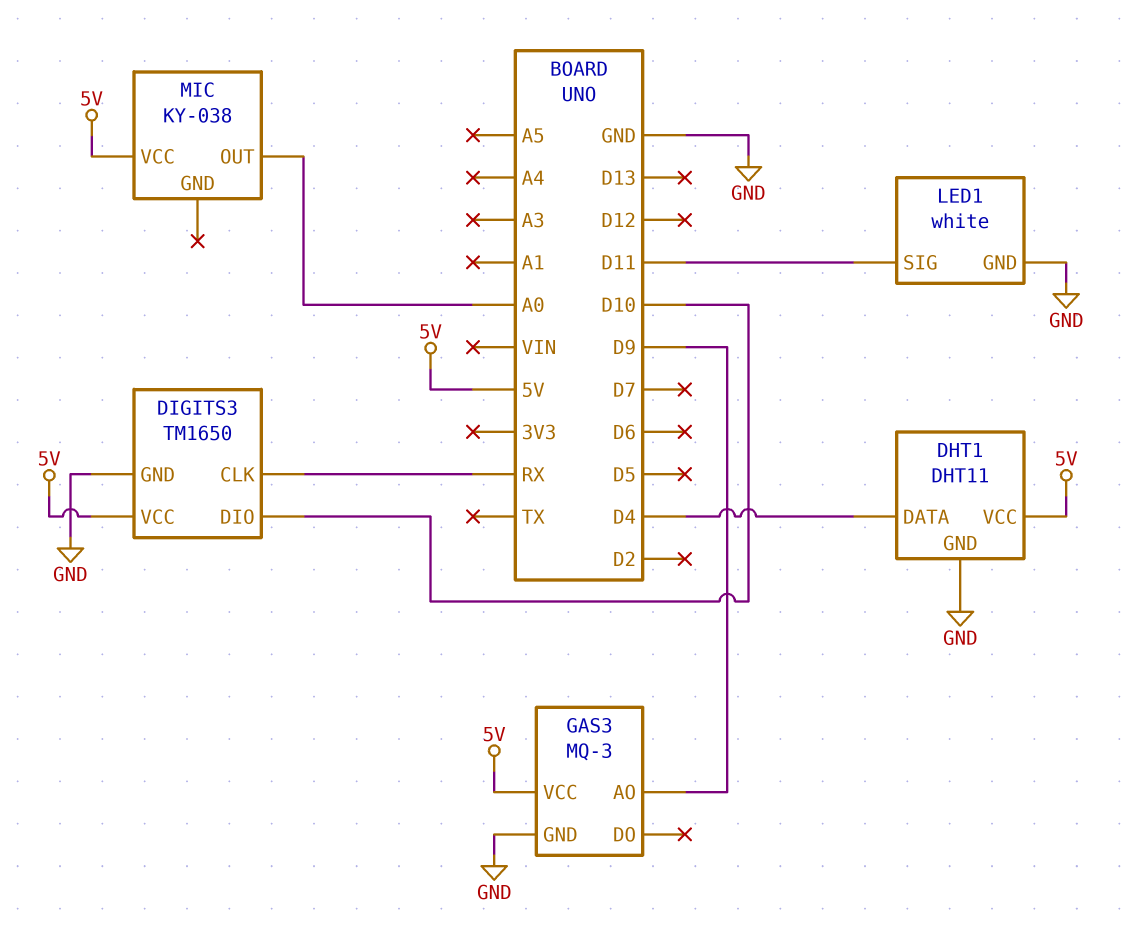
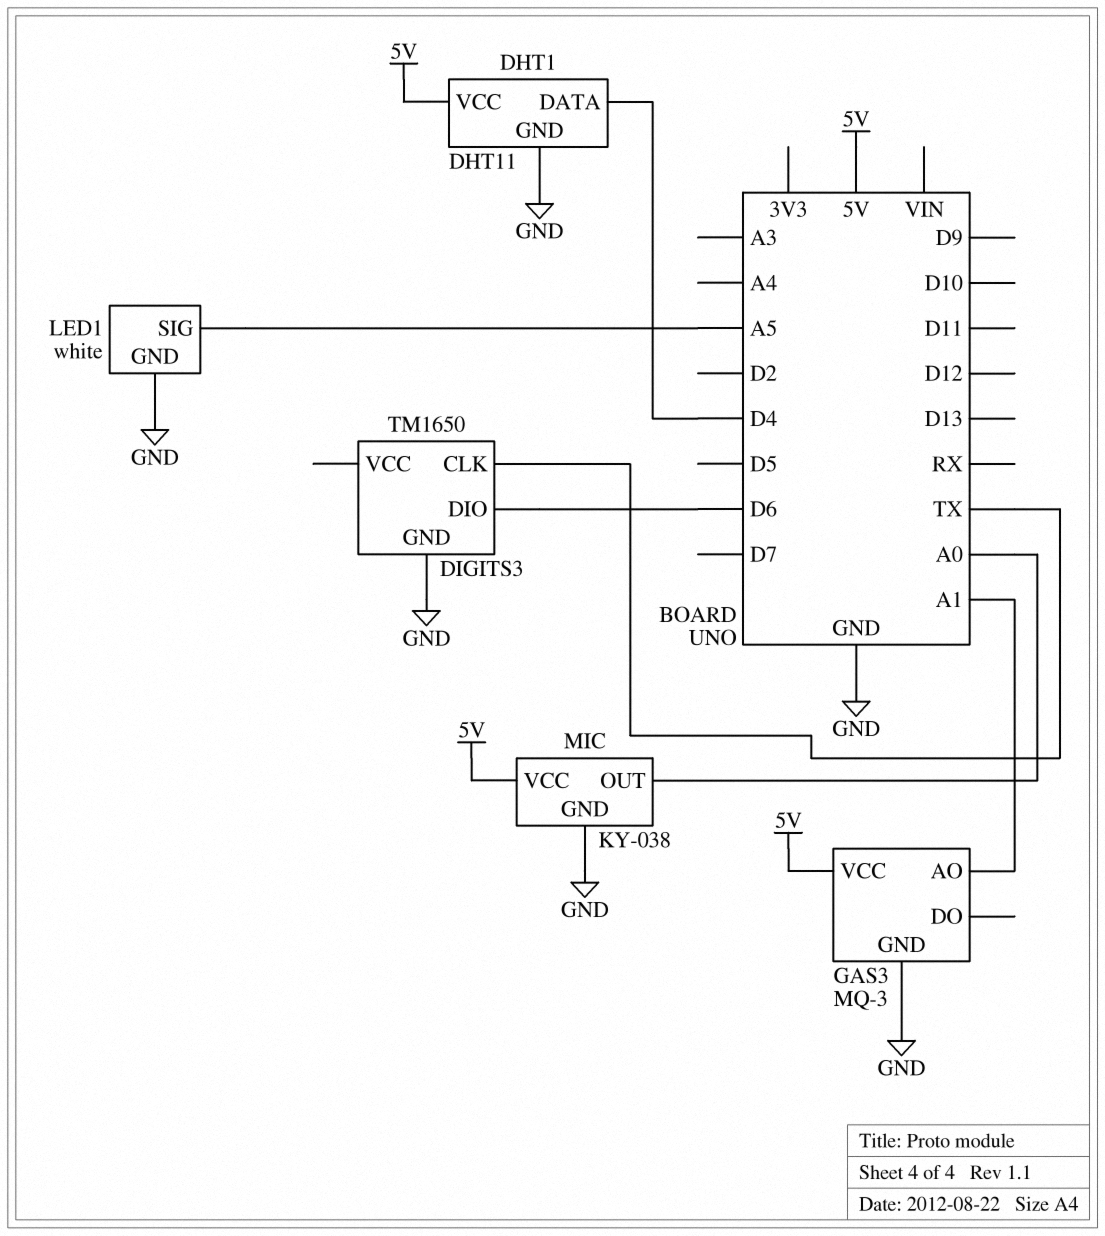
DIGITS3 pin CLK: RX -> TX
DIGITS3 pin DIO: D10 -> D6
DIGITS3 pin VCC: 5V -> none
GAS3 pin AO: D9 -> A1
LED1 pin SIG: D11 -> A5
MIC pin GND: none -> GND

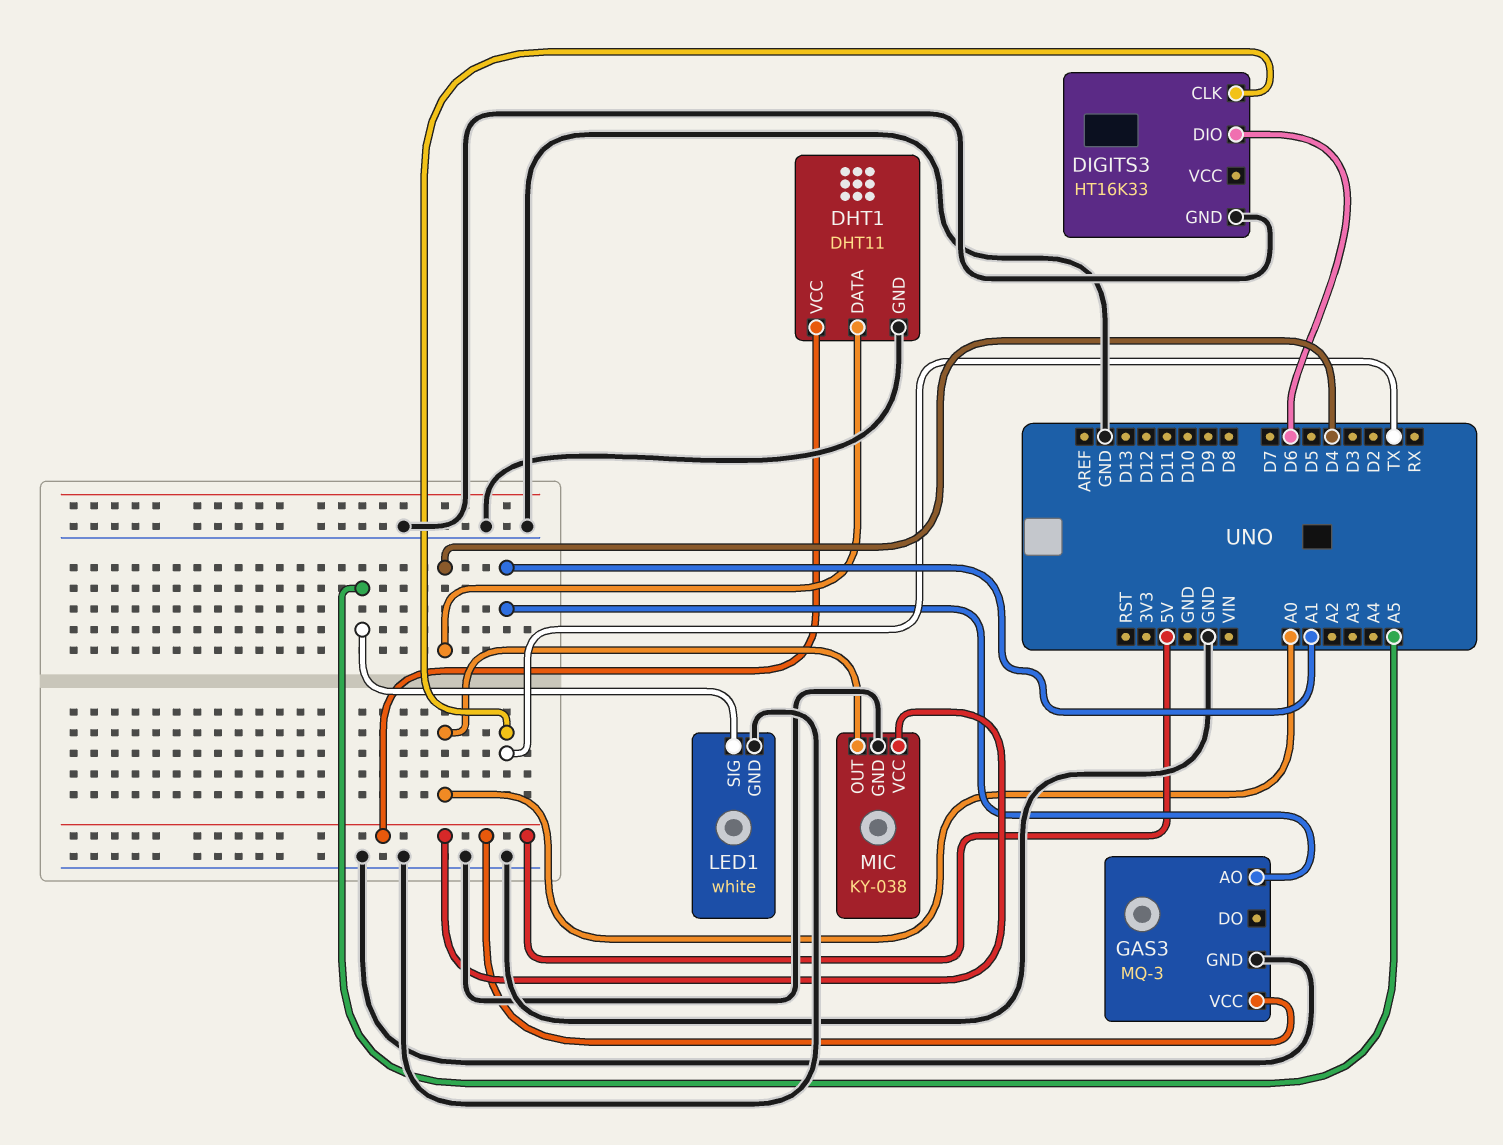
DIGITS3: TM1650 -> HT16K33

